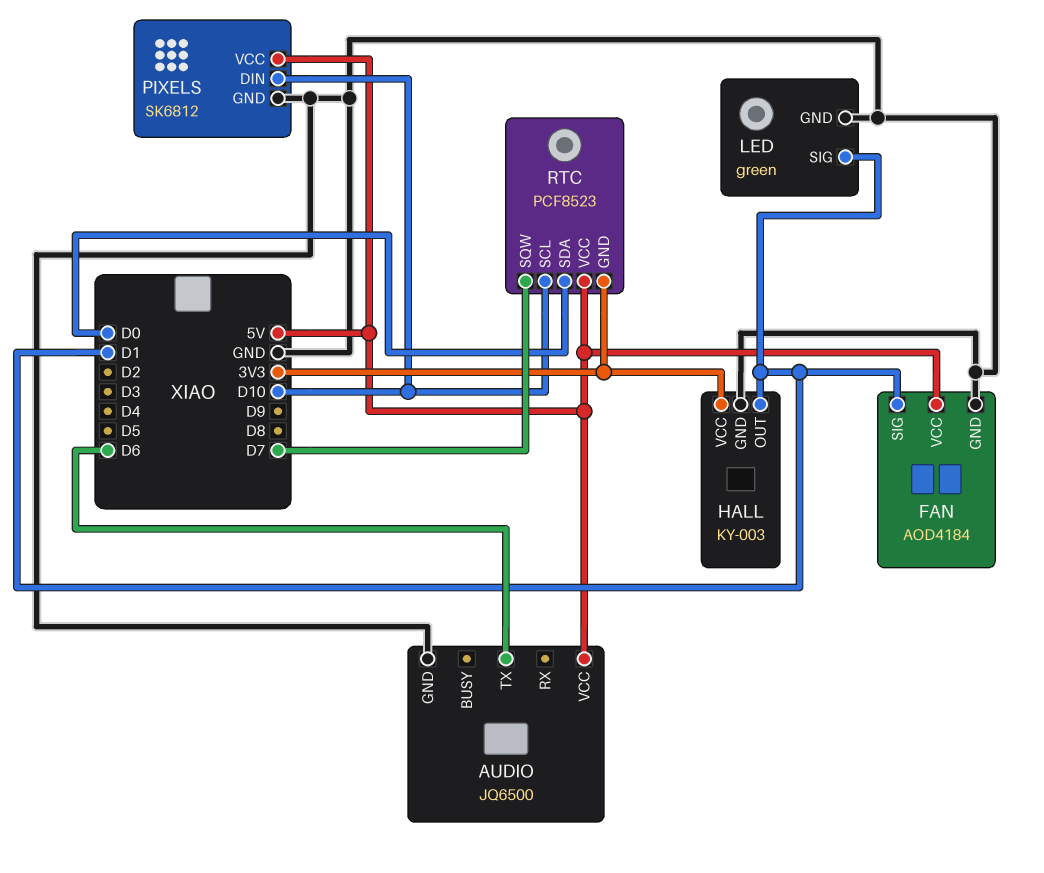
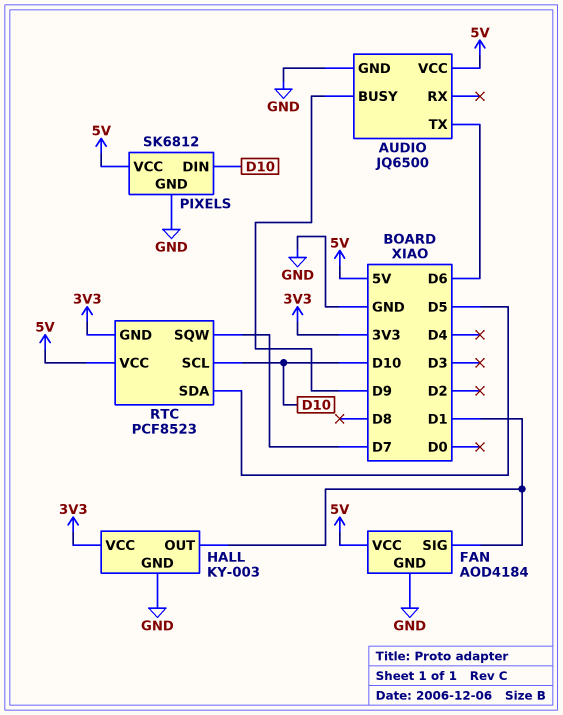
AUDIO pin BUSY: none -> D9
LED: green -> none
LED pin GND: GND -> none
LED pin SIG: D1 -> none
RTC pin SDA: D0 -> D5

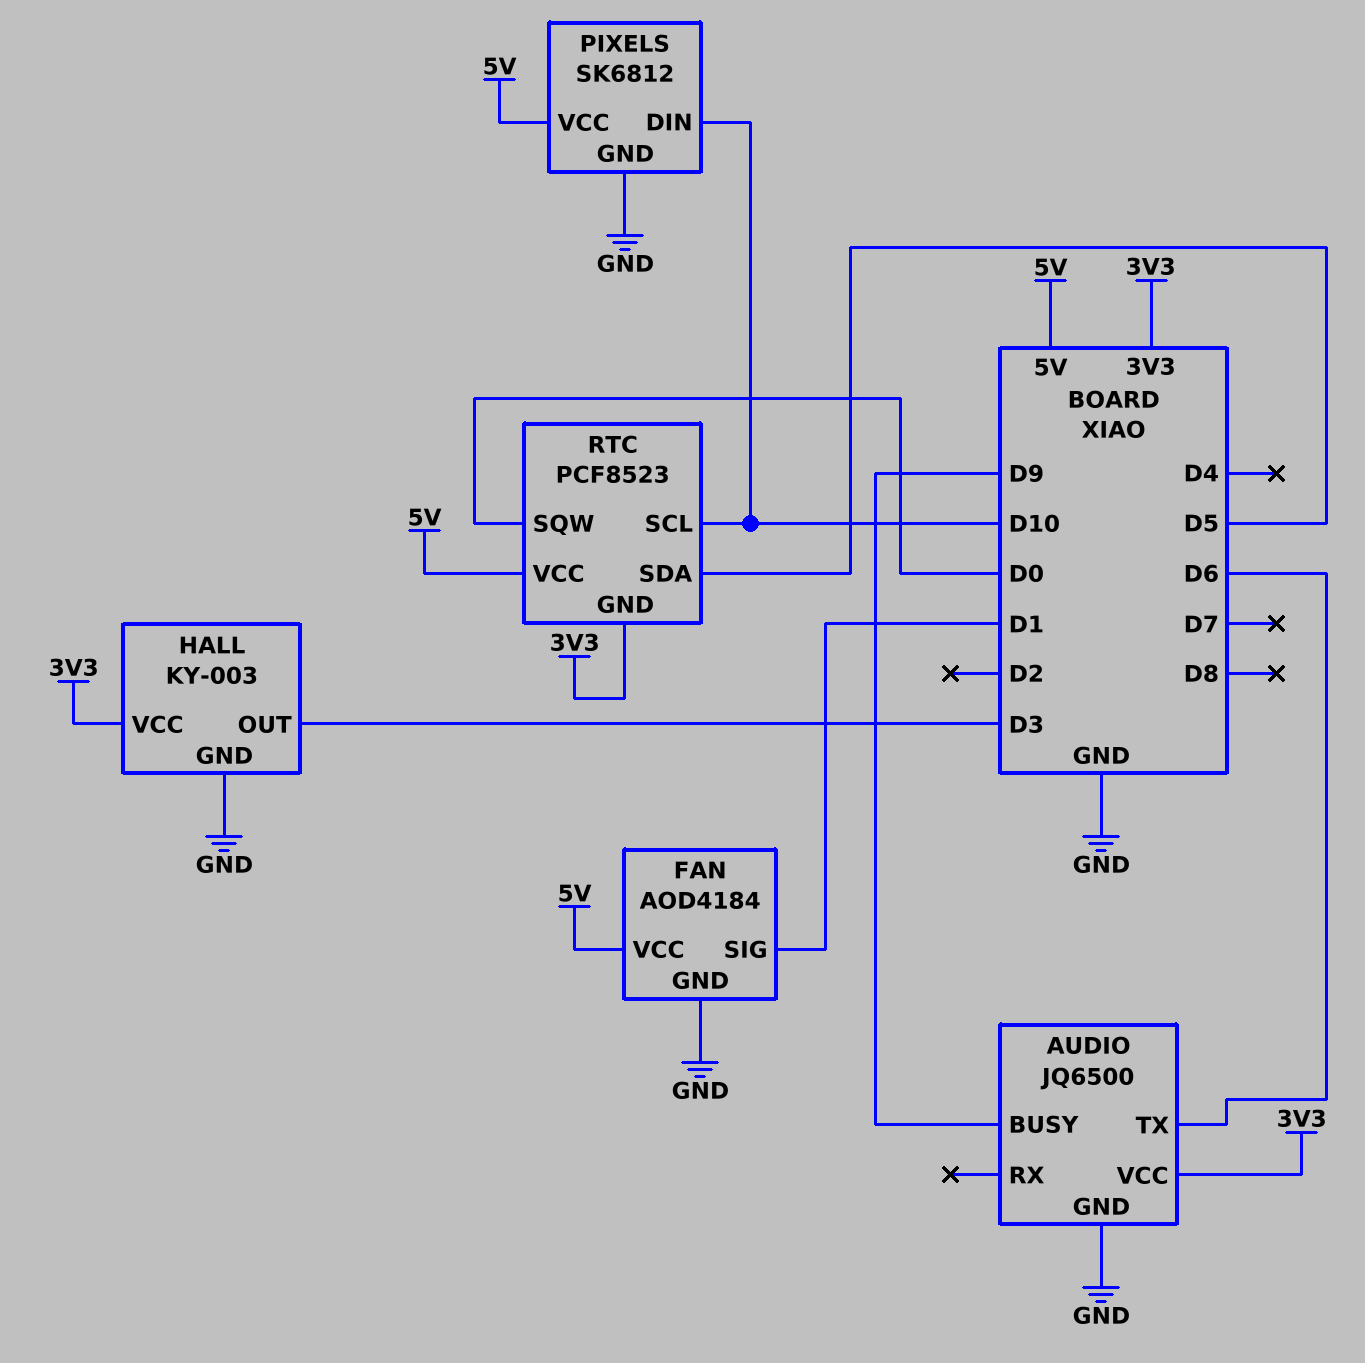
AUDIO pin VCC: 5V -> 3V3
HALL pin OUT: D1 -> D3
RTC pin SQW: D7 -> D0

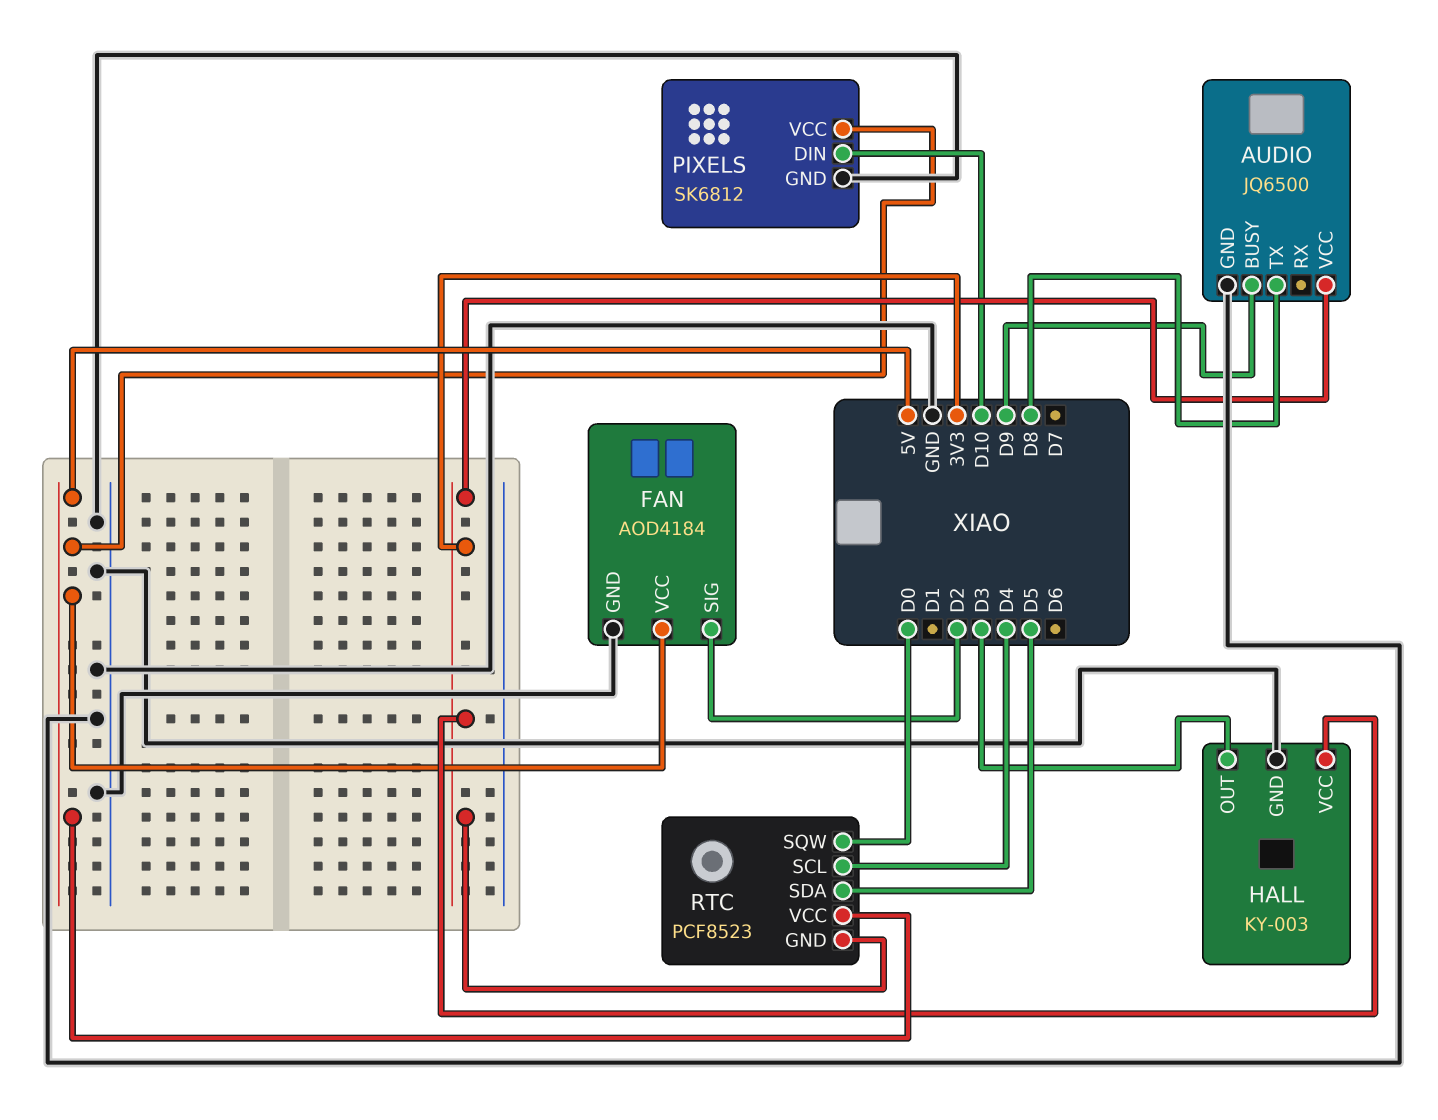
AUDIO pin TX: D6 -> D8
FAN pin SIG: D1 -> D2
RTC pin SCL: D10 -> D4

